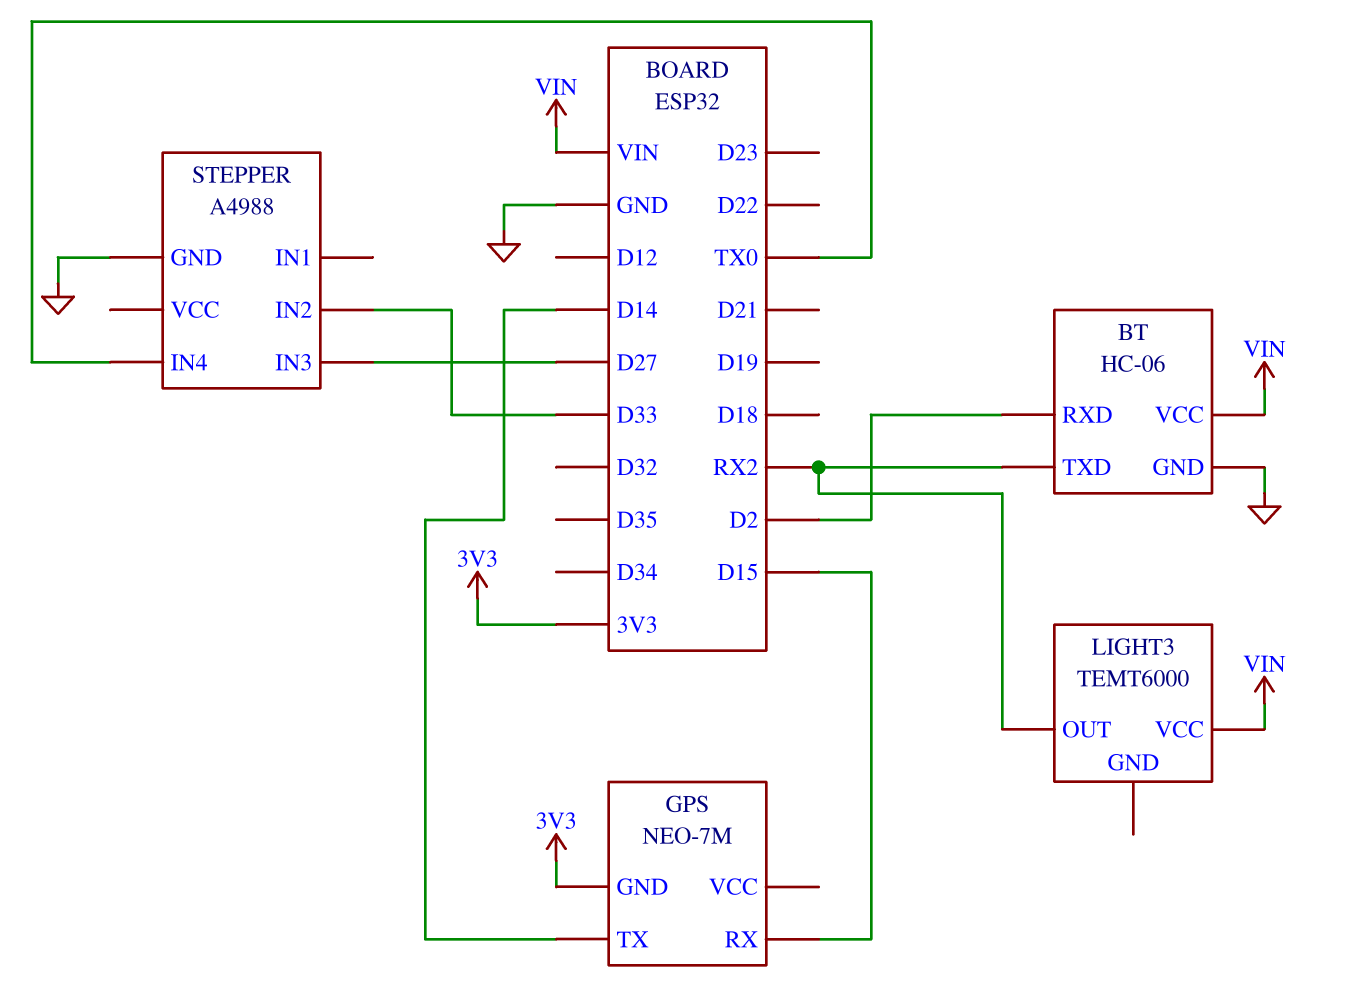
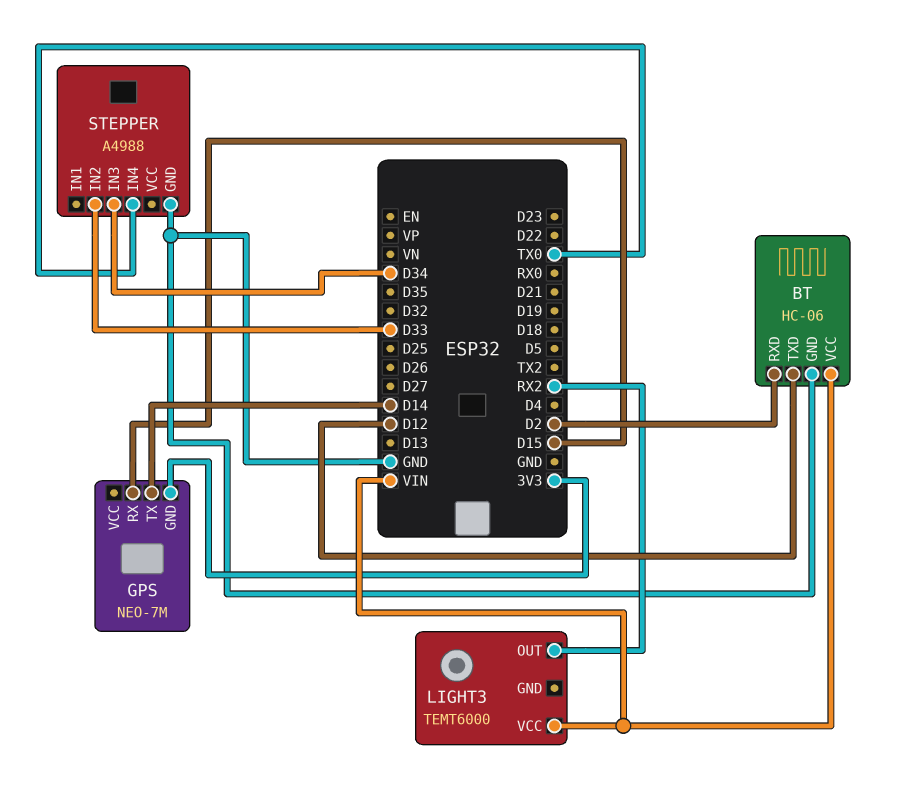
BT pin TXD: RX2 -> D12
STEPPER pin IN3: D27 -> D34

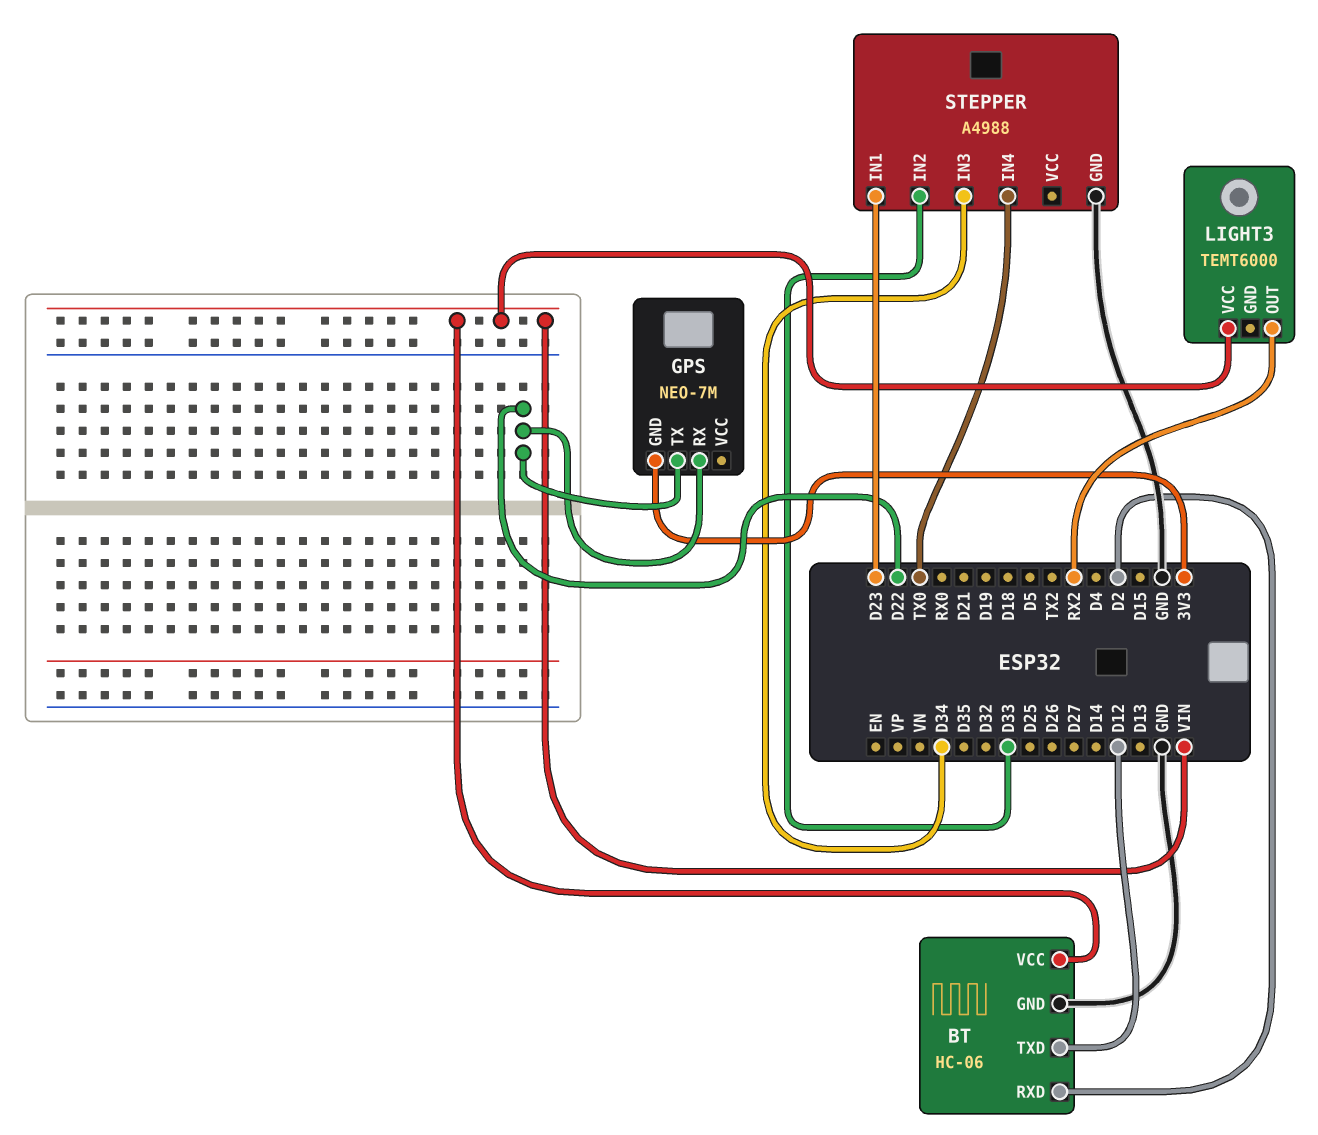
GPS pin RX: D15 -> D22
GPS pin TX: D14 -> D22
STEPPER pin IN1: none -> D23

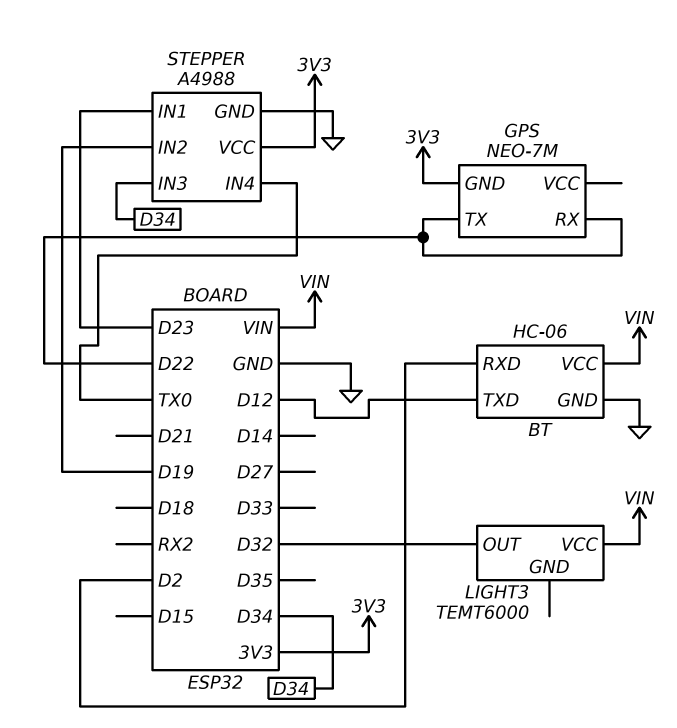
LIGHT3 pin OUT: RX2 -> D32
STEPPER pin IN2: D33 -> D19
STEPPER pin VCC: none -> 3V3

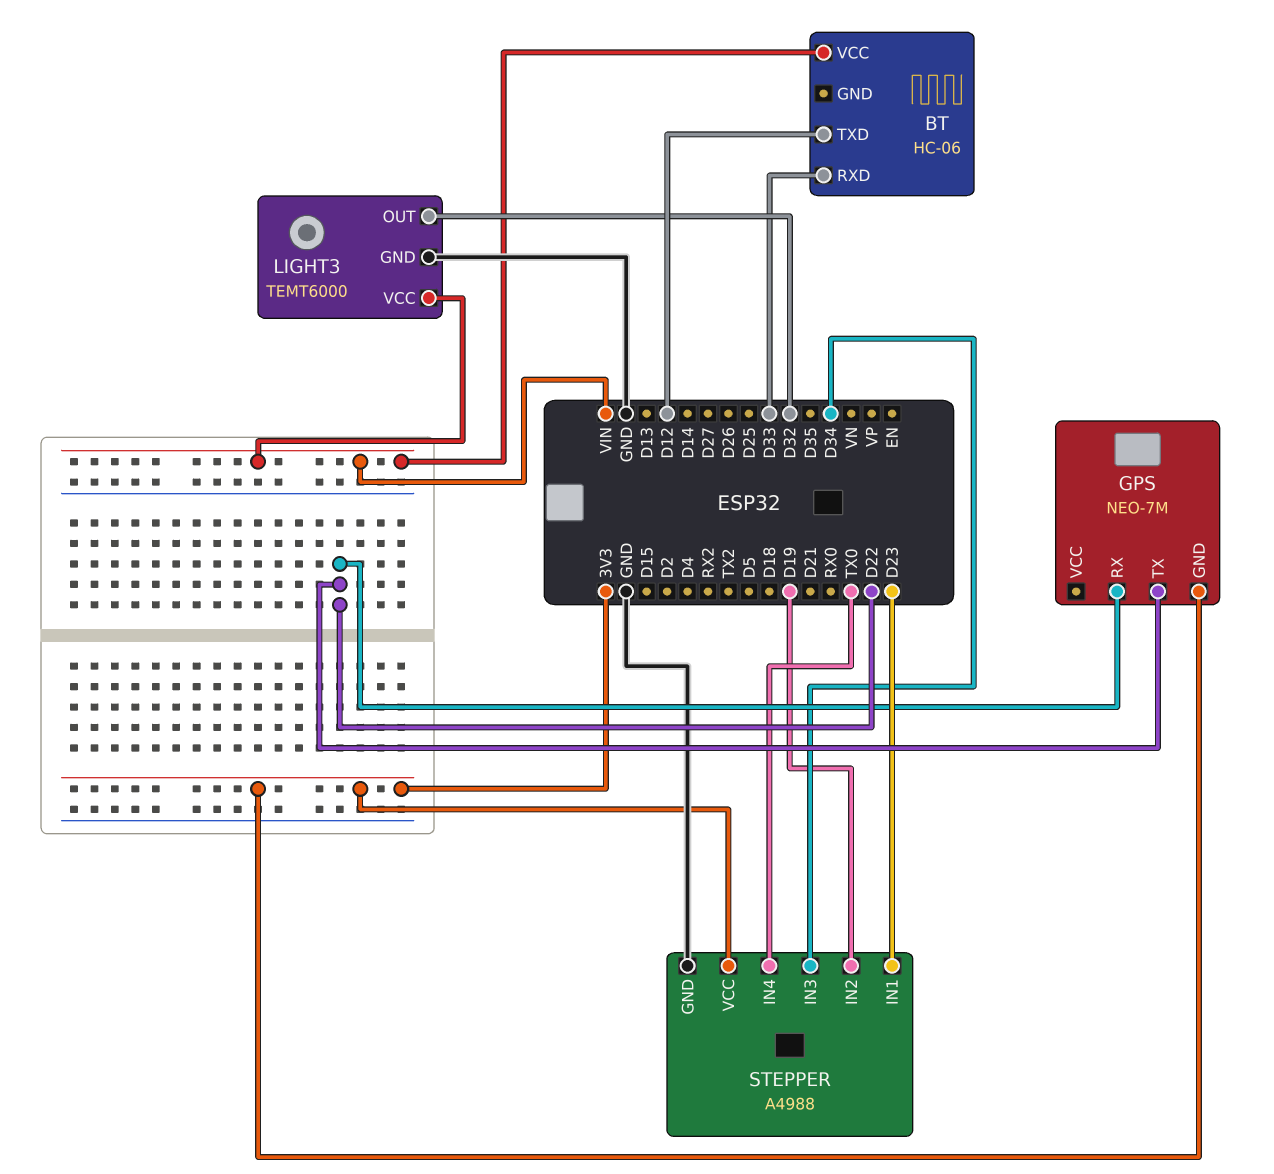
BT pin GND: GND -> none
BT pin RXD: D2 -> D33
LIGHT3 pin GND: none -> GND

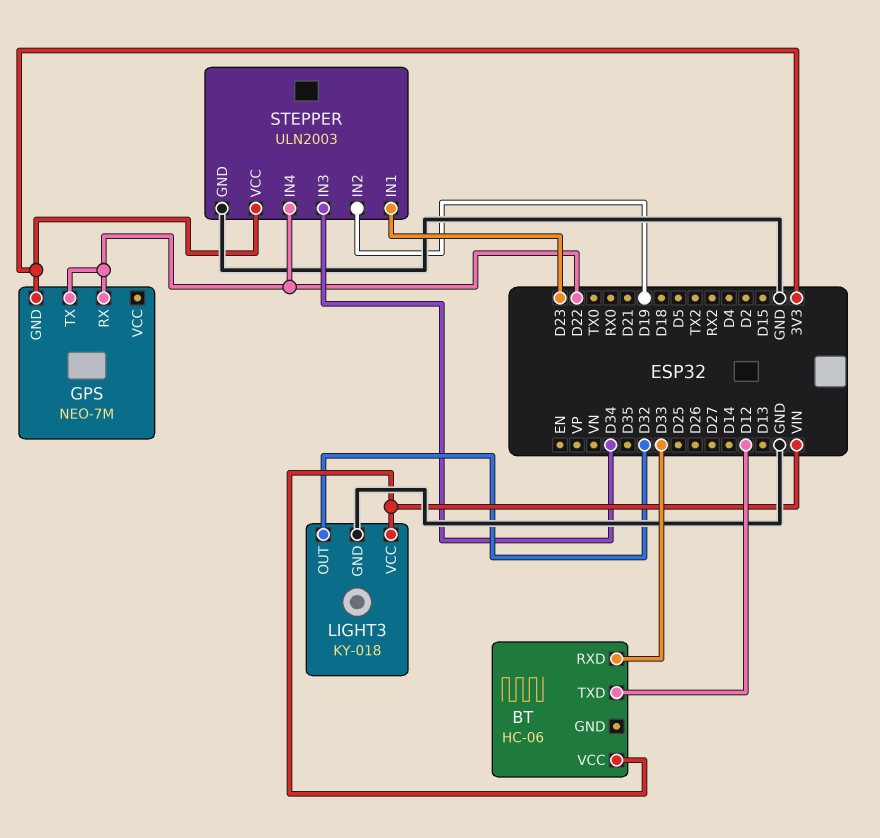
LIGHT3: TEMT6000 -> KY-018
STEPPER: A4988 -> ULN2003
STEPPER pin IN4: TX0 -> D22

